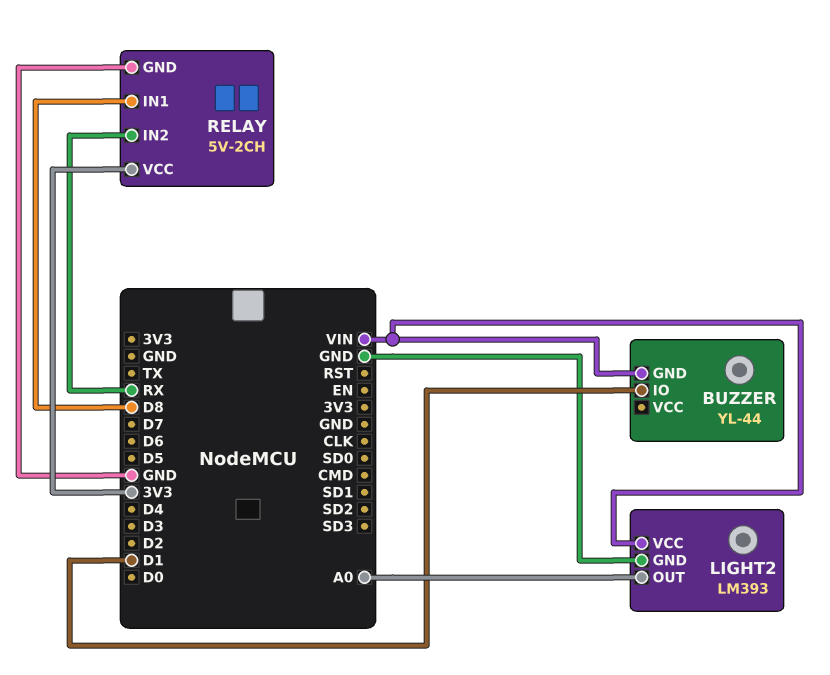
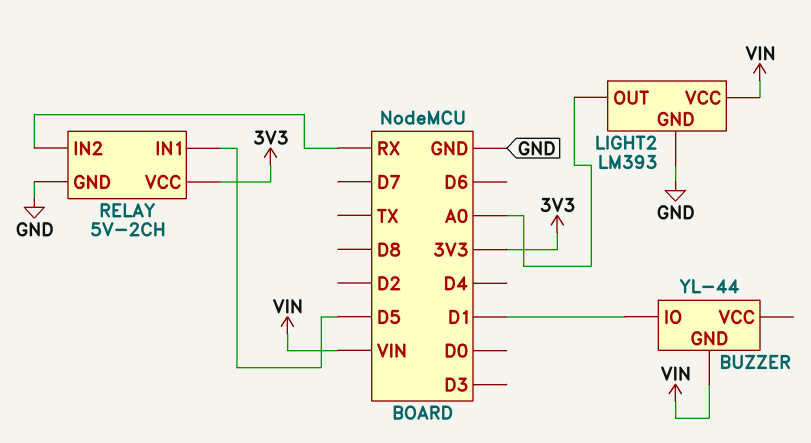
RELAY pin IN1: D8 -> D5

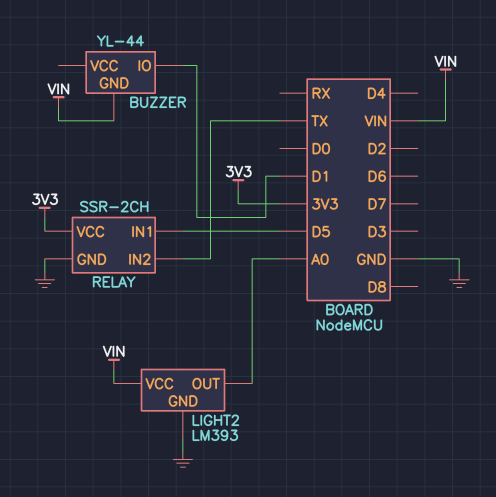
RELAY: 5V-2CH -> SSR-2CH
RELAY pin IN2: RX -> TX

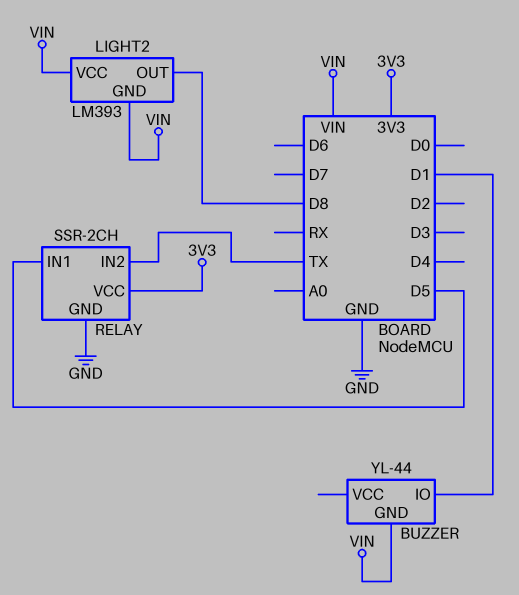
LIGHT2 pin GND: GND -> VIN
LIGHT2 pin OUT: A0 -> D8

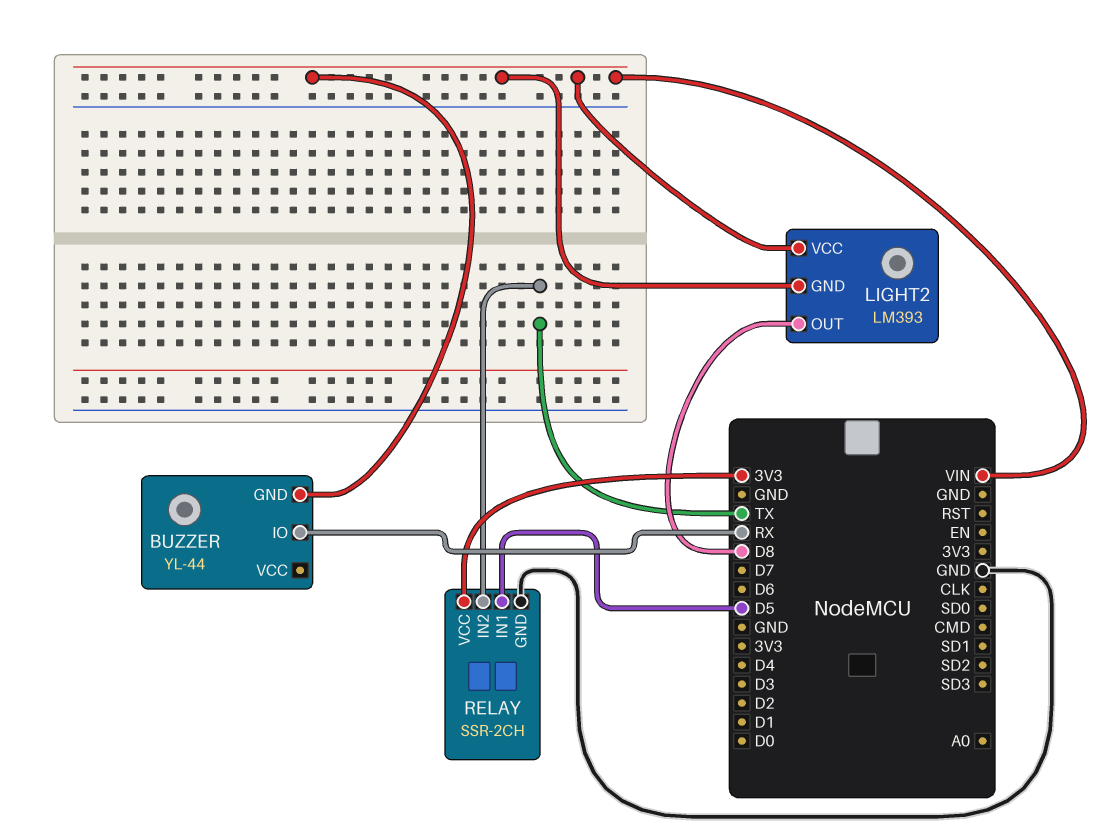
BUZZER pin IO: D1 -> RX

